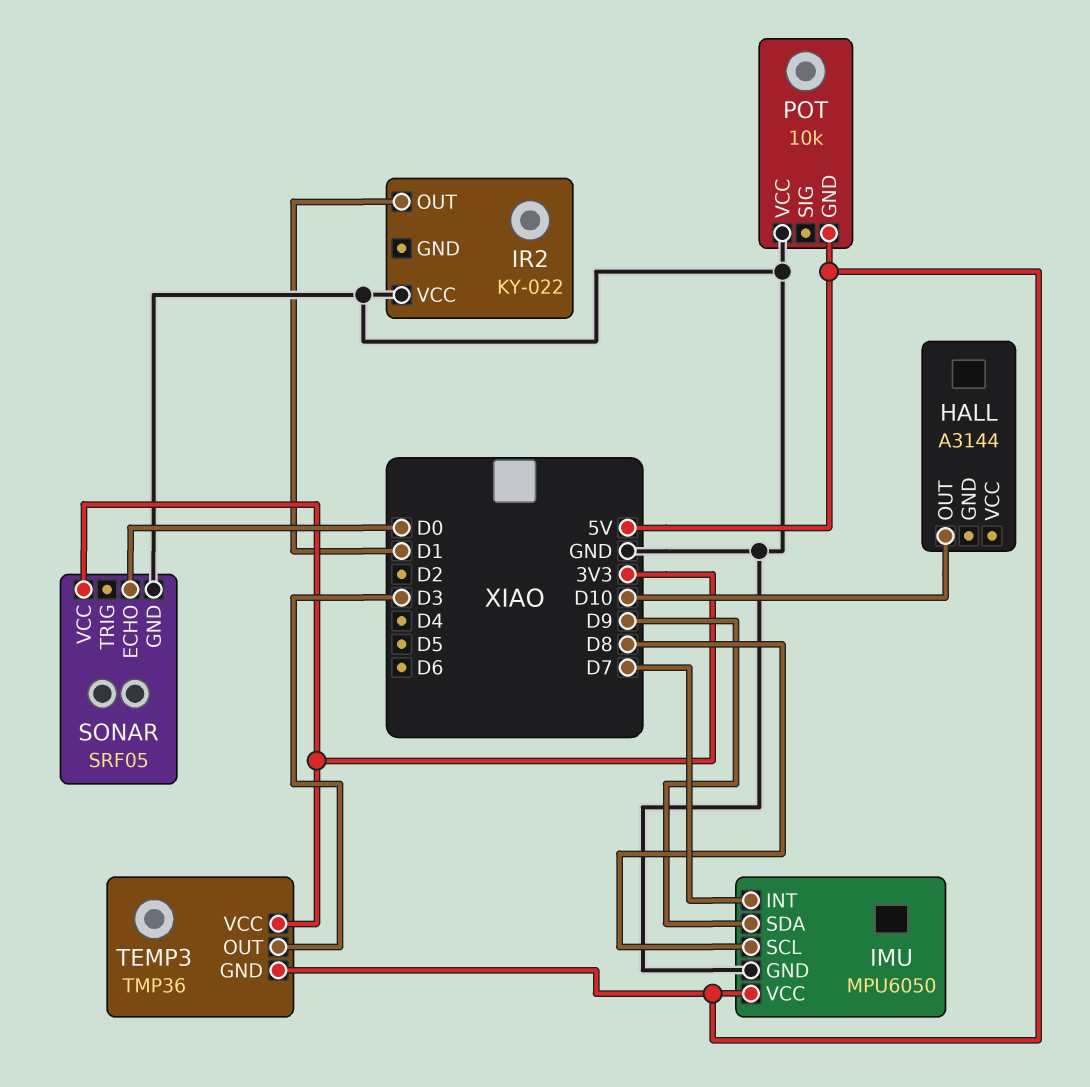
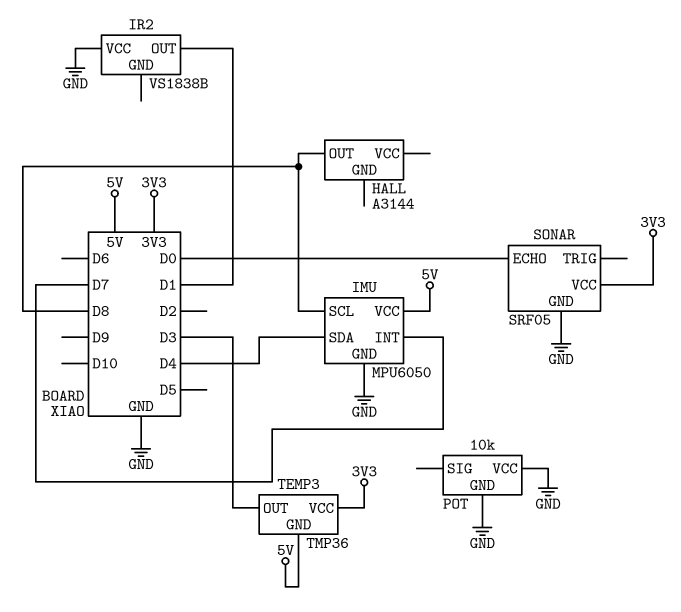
HALL pin OUT: D10 -> D8
IMU pin SDA: D9 -> D4
IR2: KY-022 -> VS1838B
POT pin GND: 5V -> GND

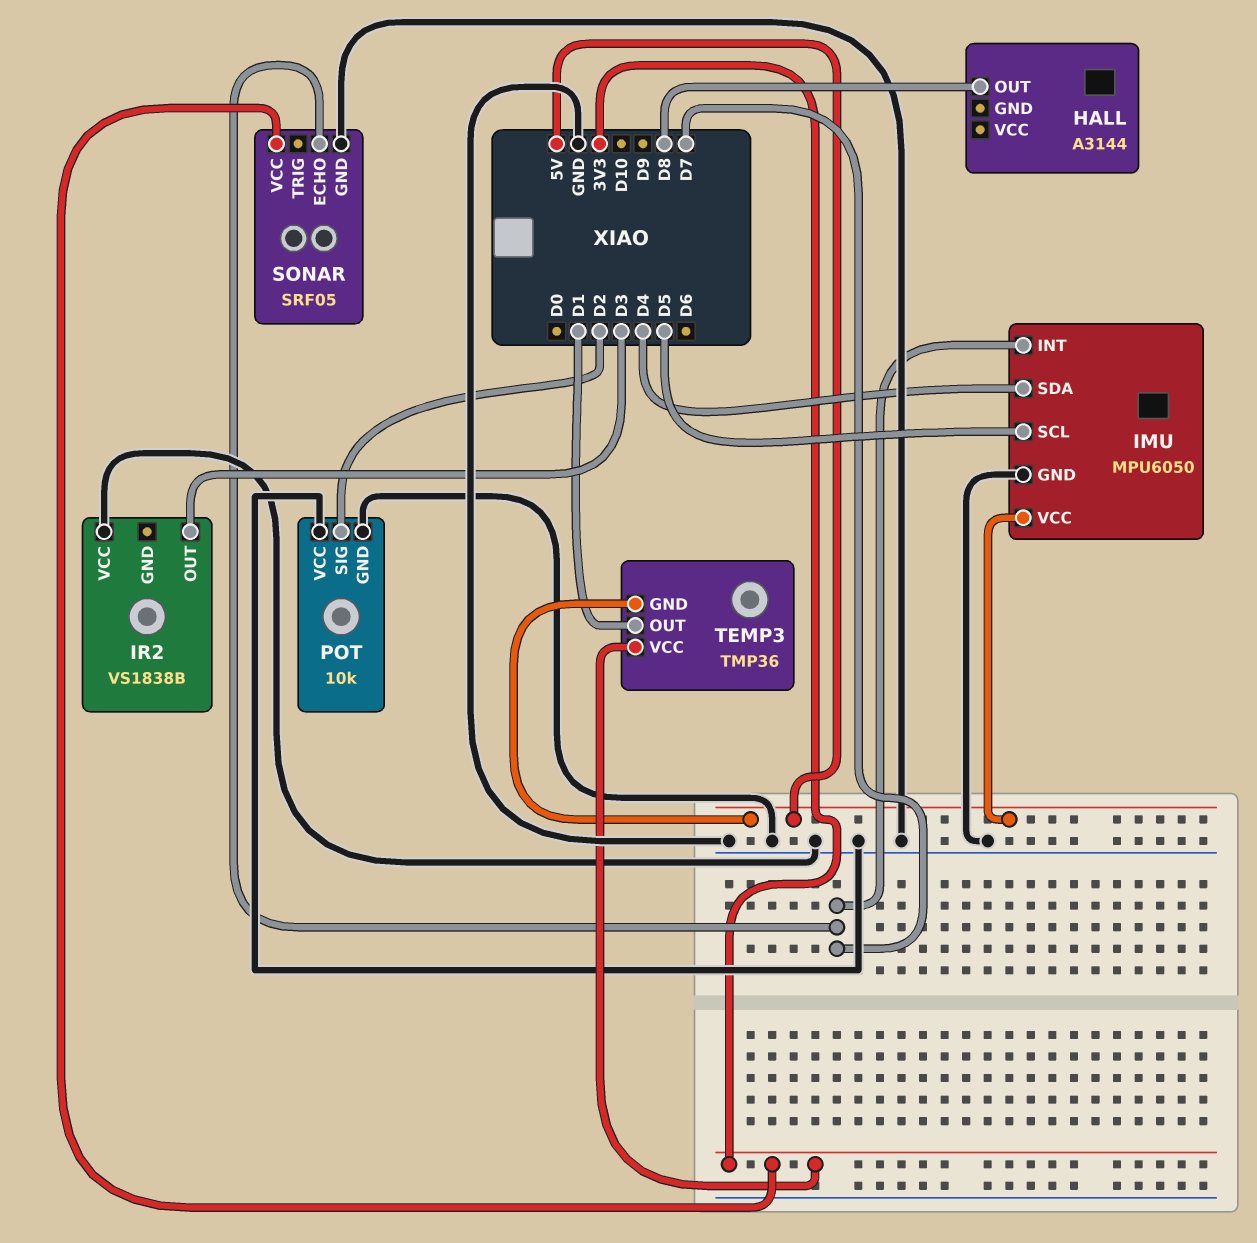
IMU pin SCL: D8 -> D5
IR2 pin OUT: D1 -> D3
POT pin SIG: none -> D2
SONAR pin ECHO: D0 -> D7
TEMP3 pin OUT: D3 -> D1

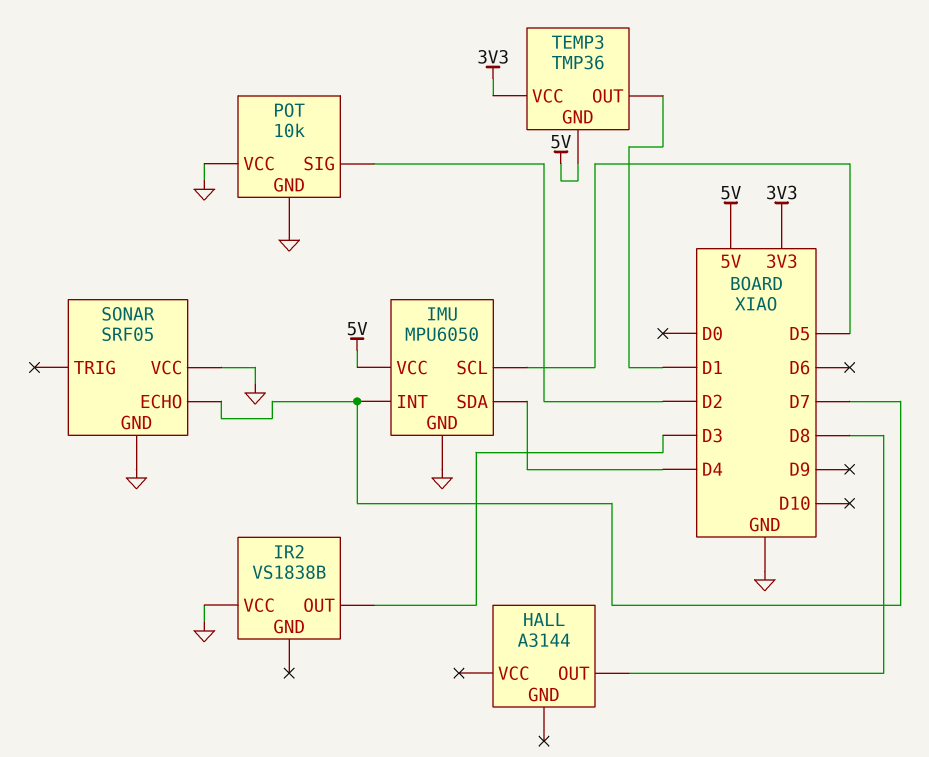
SONAR pin VCC: 3V3 -> GND

